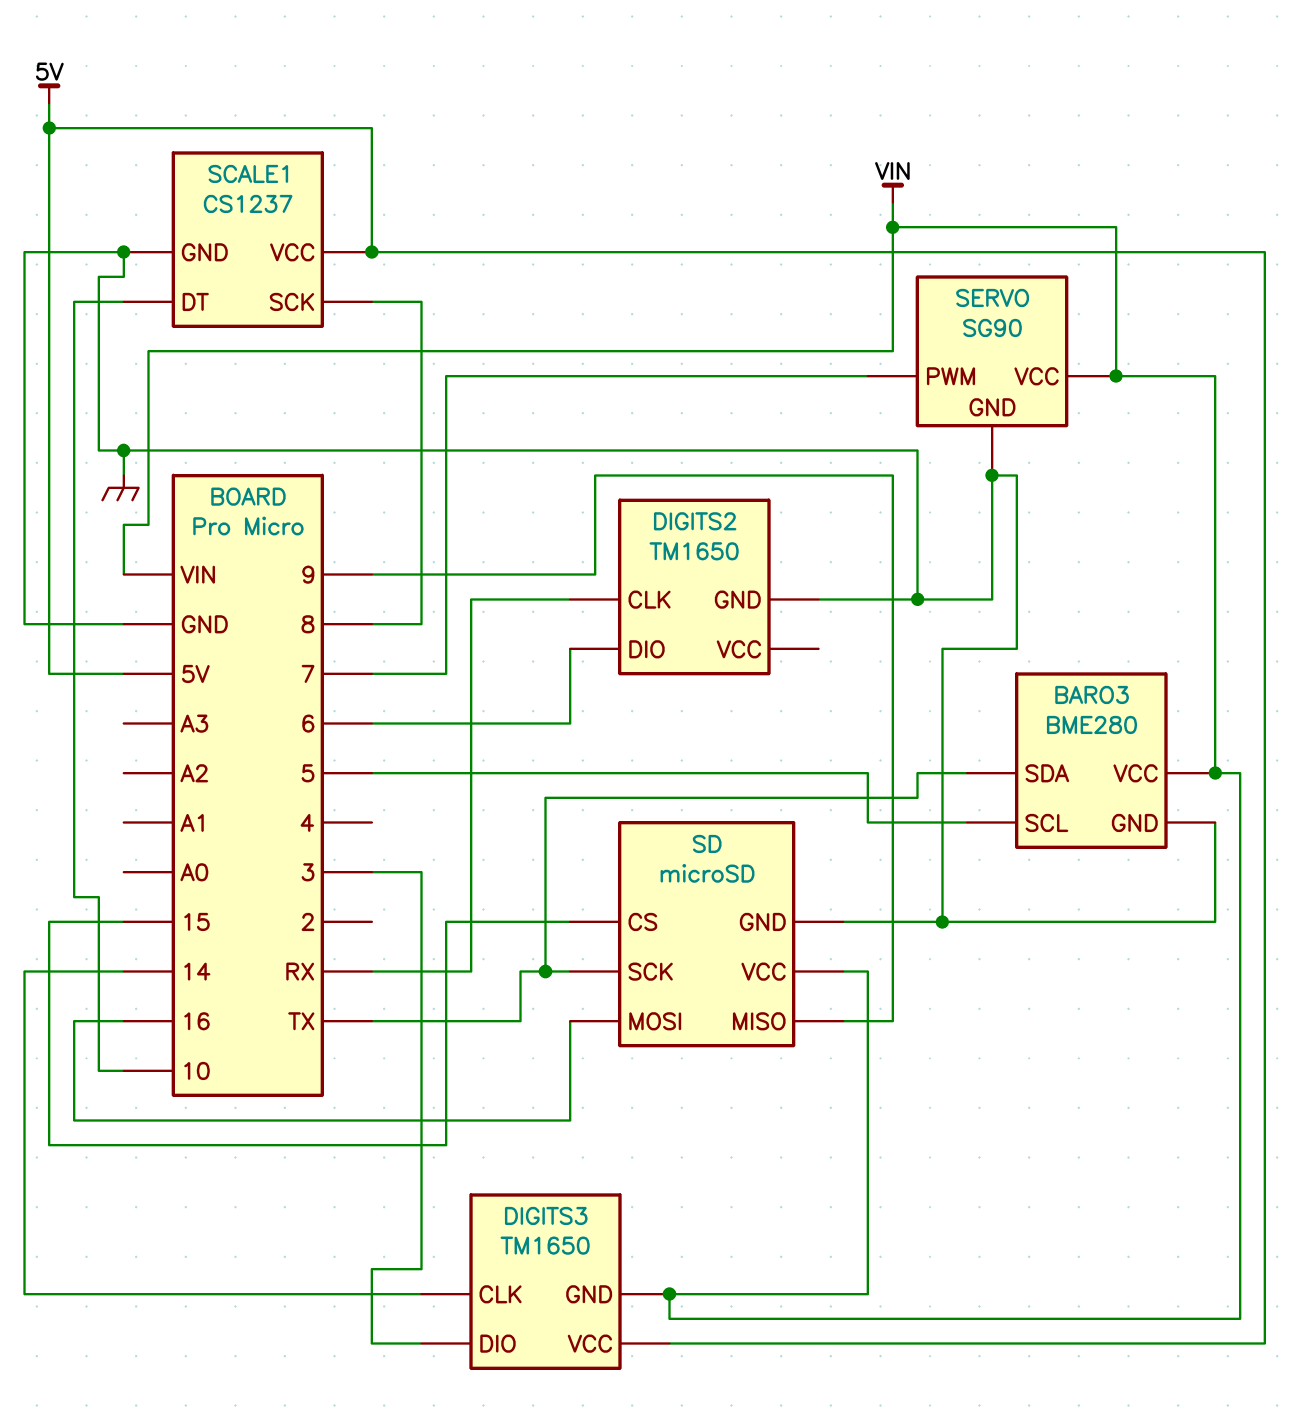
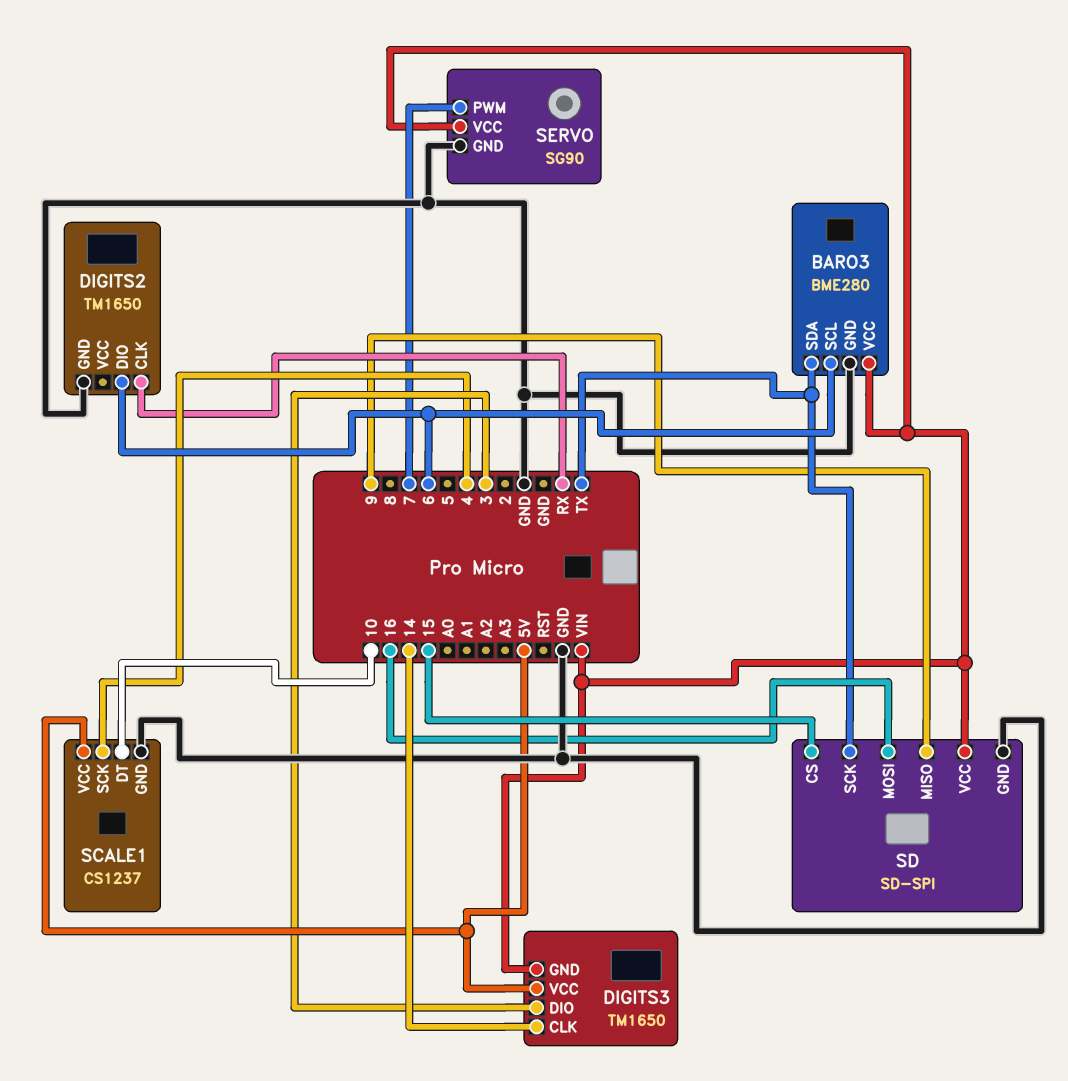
BARO3 pin SCL: 5 -> 6
SCALE1 pin SCK: 8 -> 4
SD: microSD -> SD-SPI

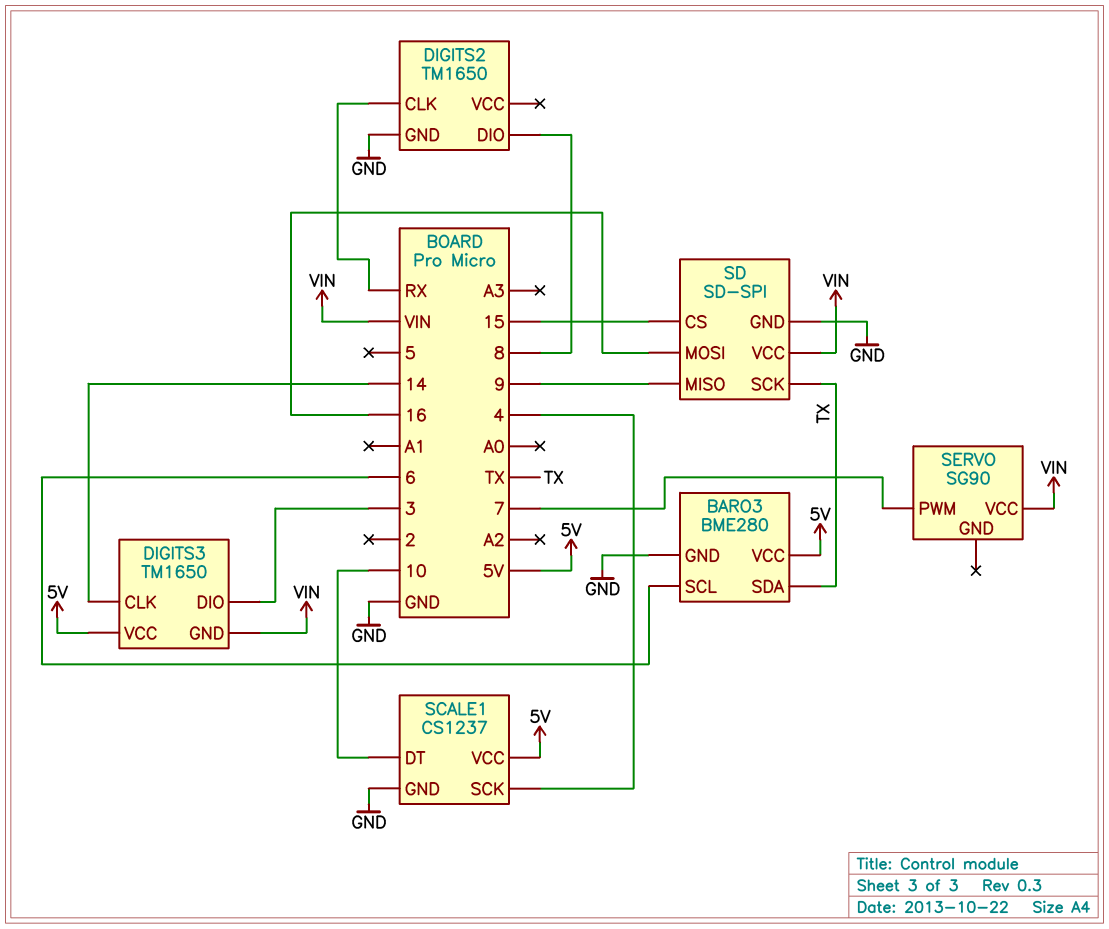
BARO3 pin VCC: VIN -> 5V
DIGITS2 pin DIO: 6 -> 8
SERVO pin GND: GND -> none

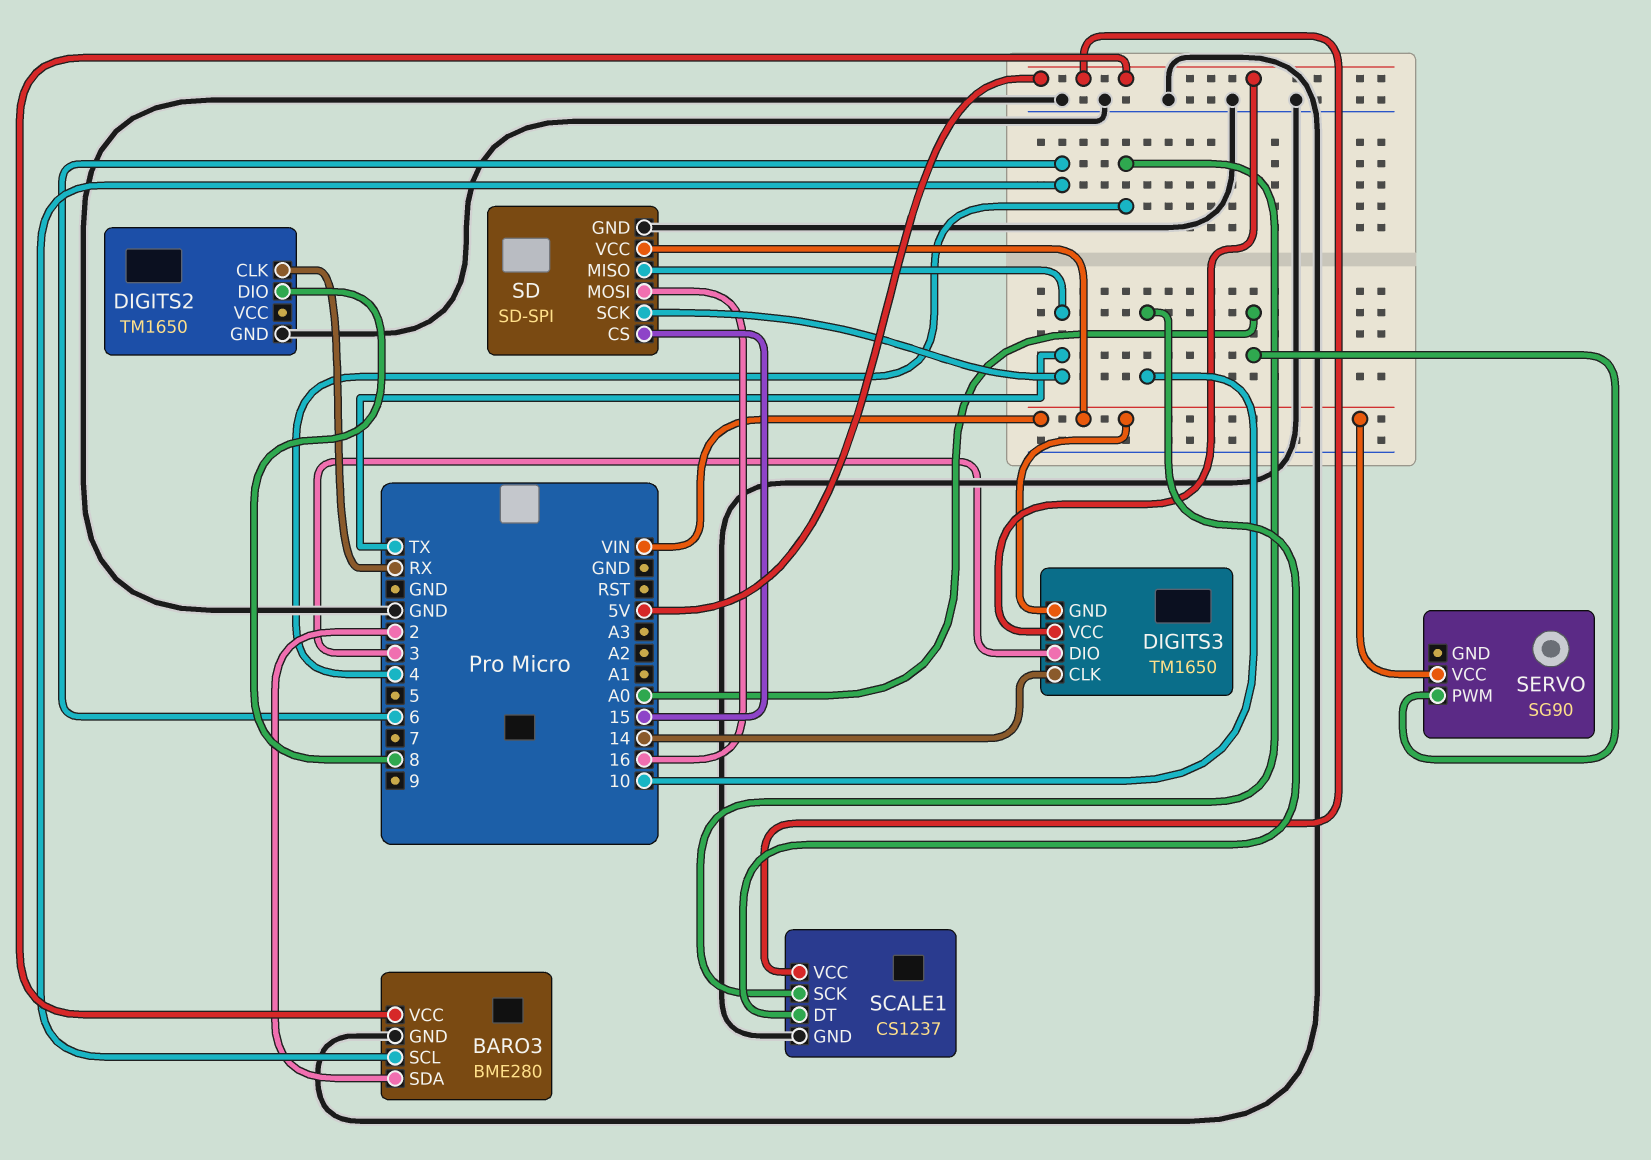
BARO3 pin SDA: TX -> 2
SD pin MISO: 9 -> TX
SERVO pin PWM: 7 -> A0

